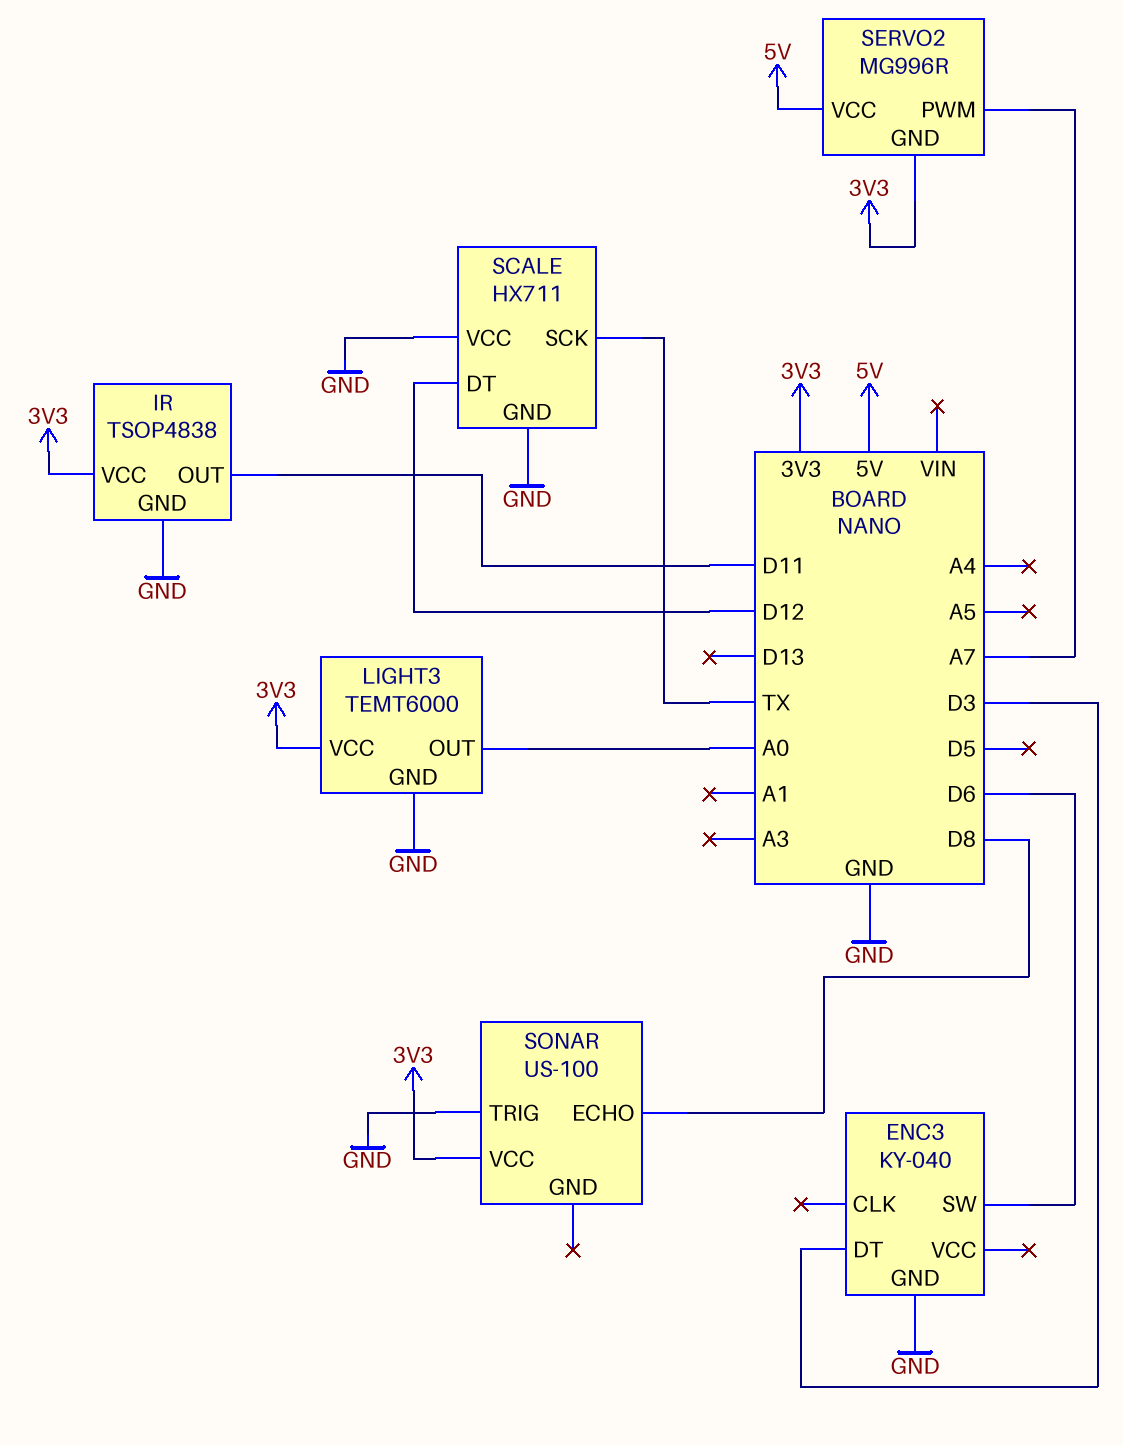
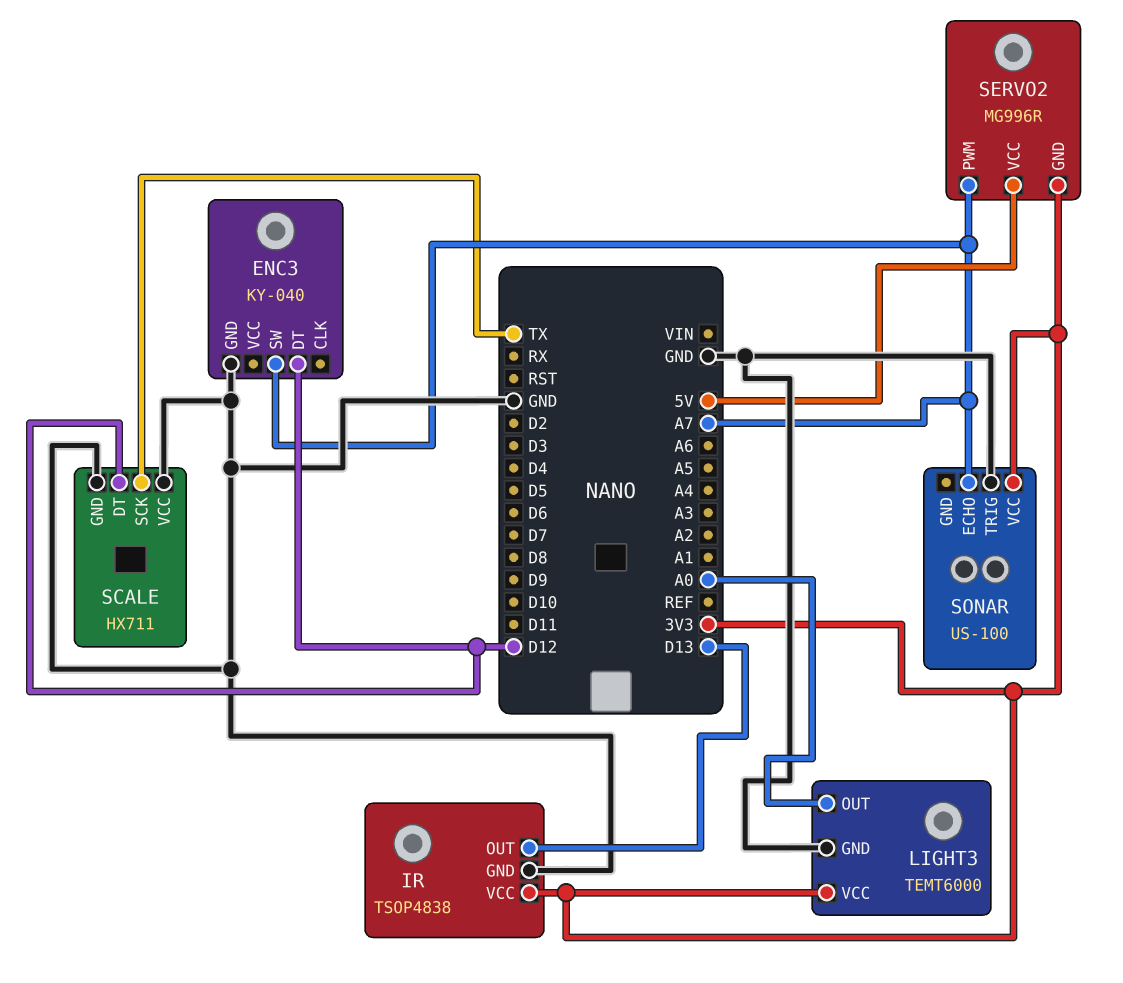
ENC3 pin DT: D3 -> D12
ENC3 pin SW: D6 -> A7
IR pin OUT: D11 -> D13
SONAR pin ECHO: D8 -> A7

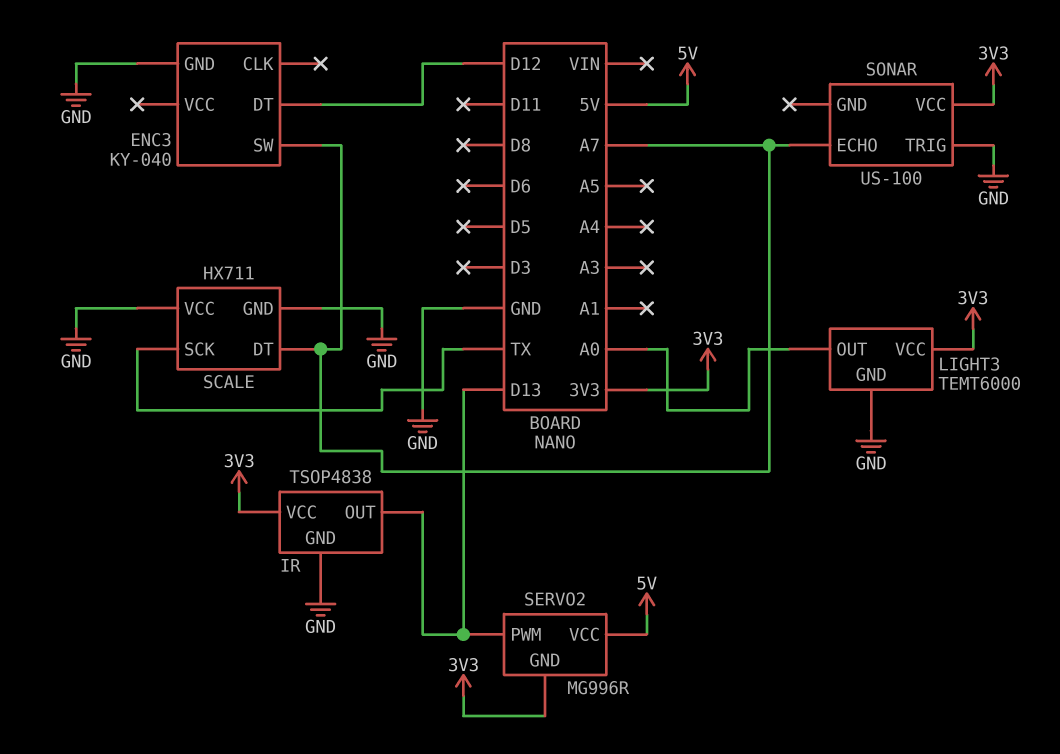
SCALE pin DT: D12 -> A7
SERVO2 pin PWM: A7 -> D13

